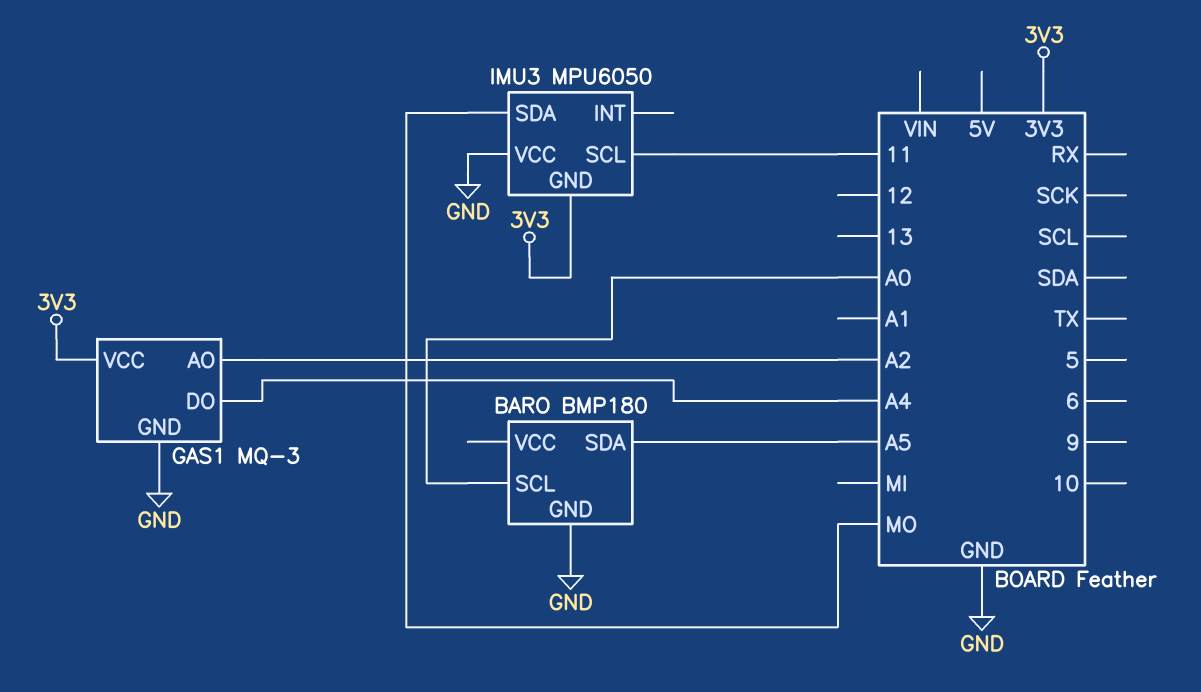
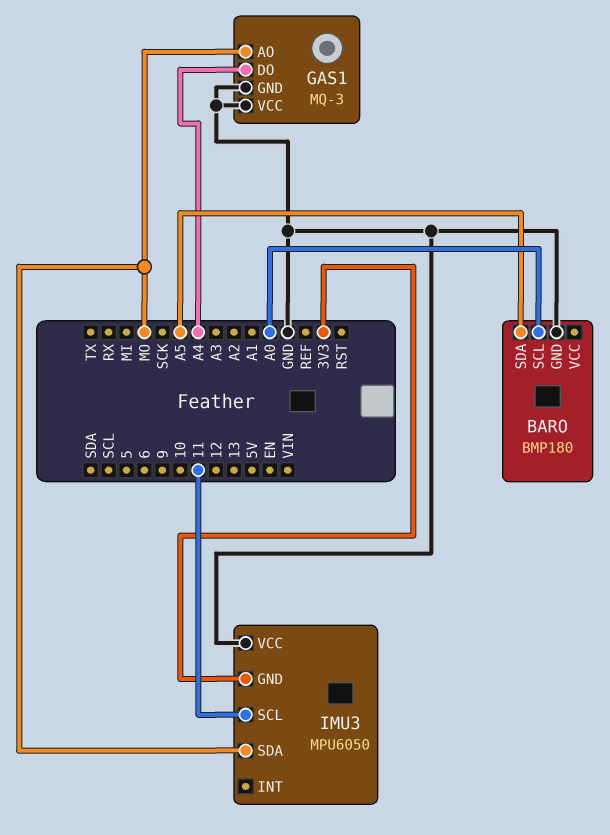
GAS1 pin AO: A2 -> MO
GAS1 pin VCC: 3V3 -> GND

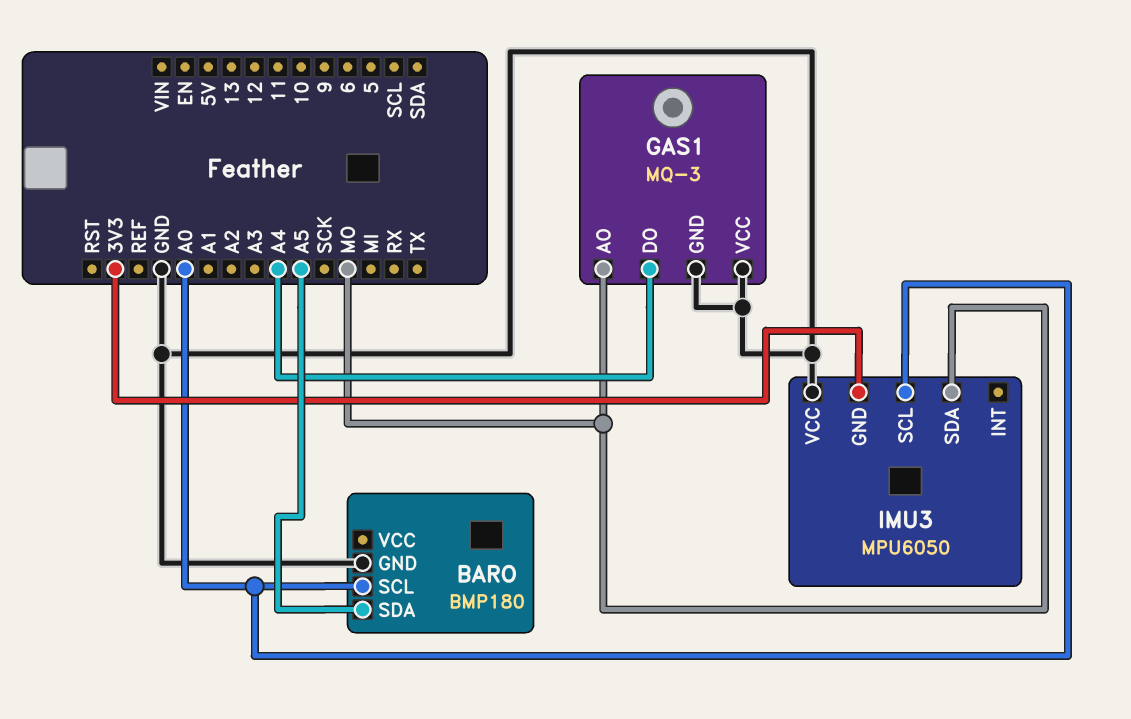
IMU3 pin SCL: 11 -> A0

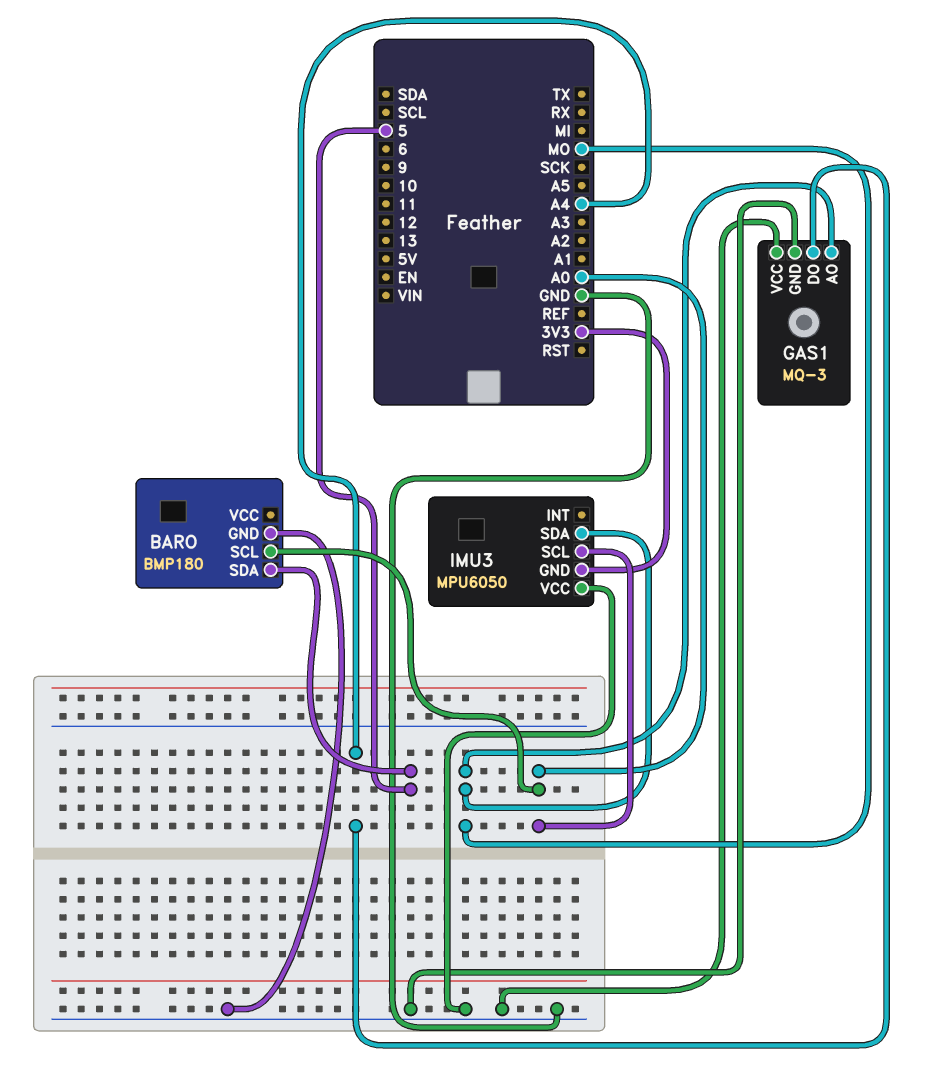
BARO pin SDA: A5 -> 5

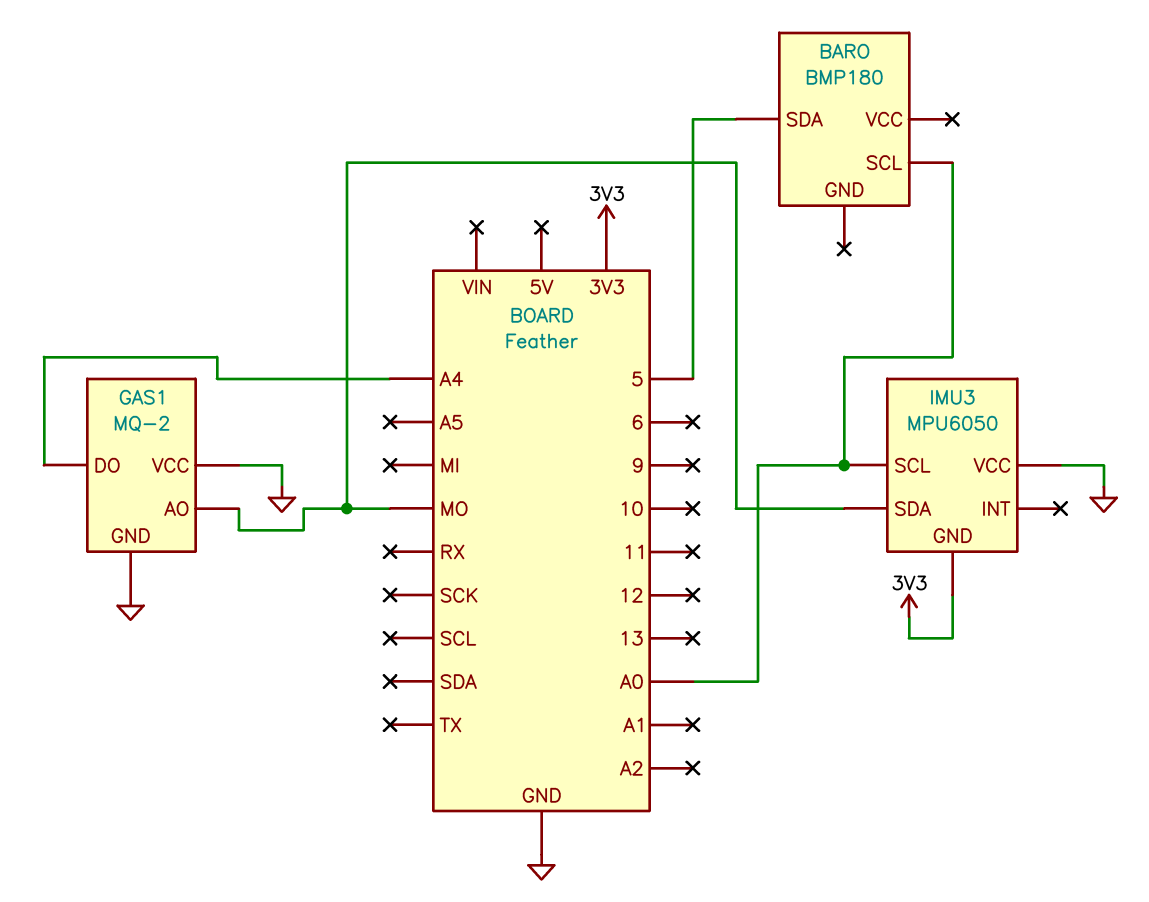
BARO pin GND: GND -> none
GAS1: MQ-3 -> MQ-2

